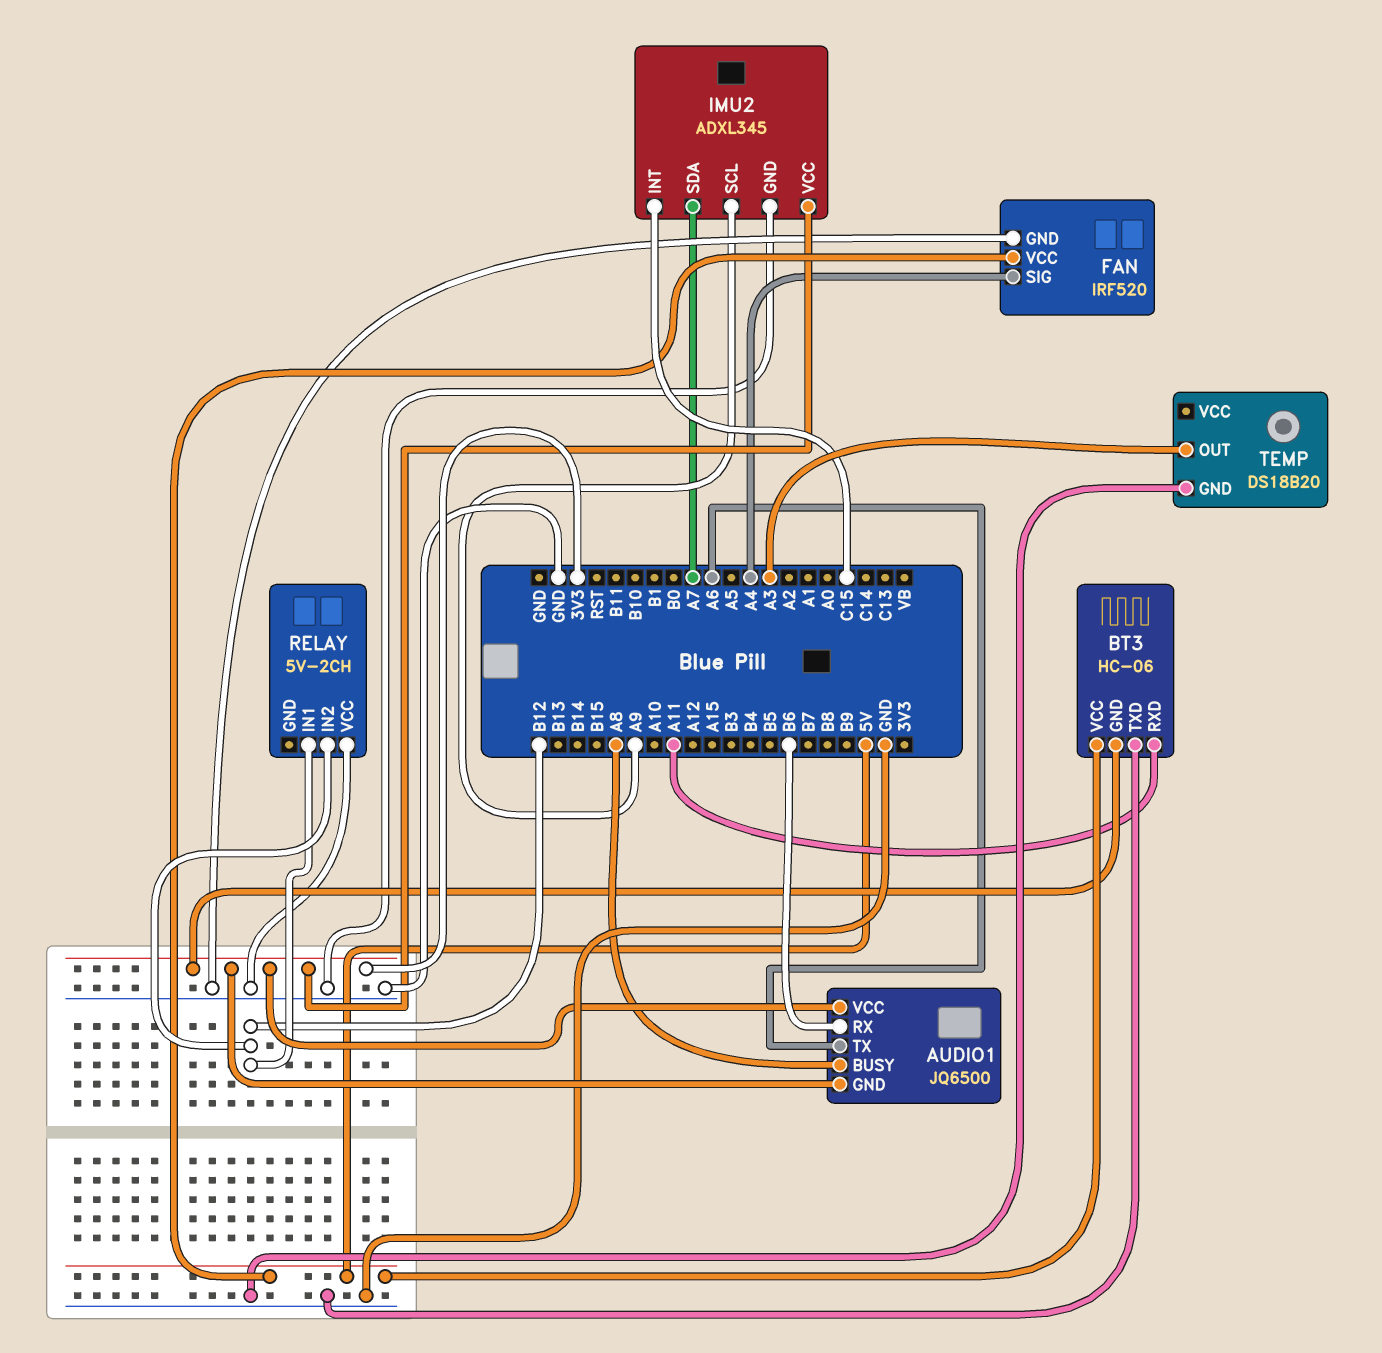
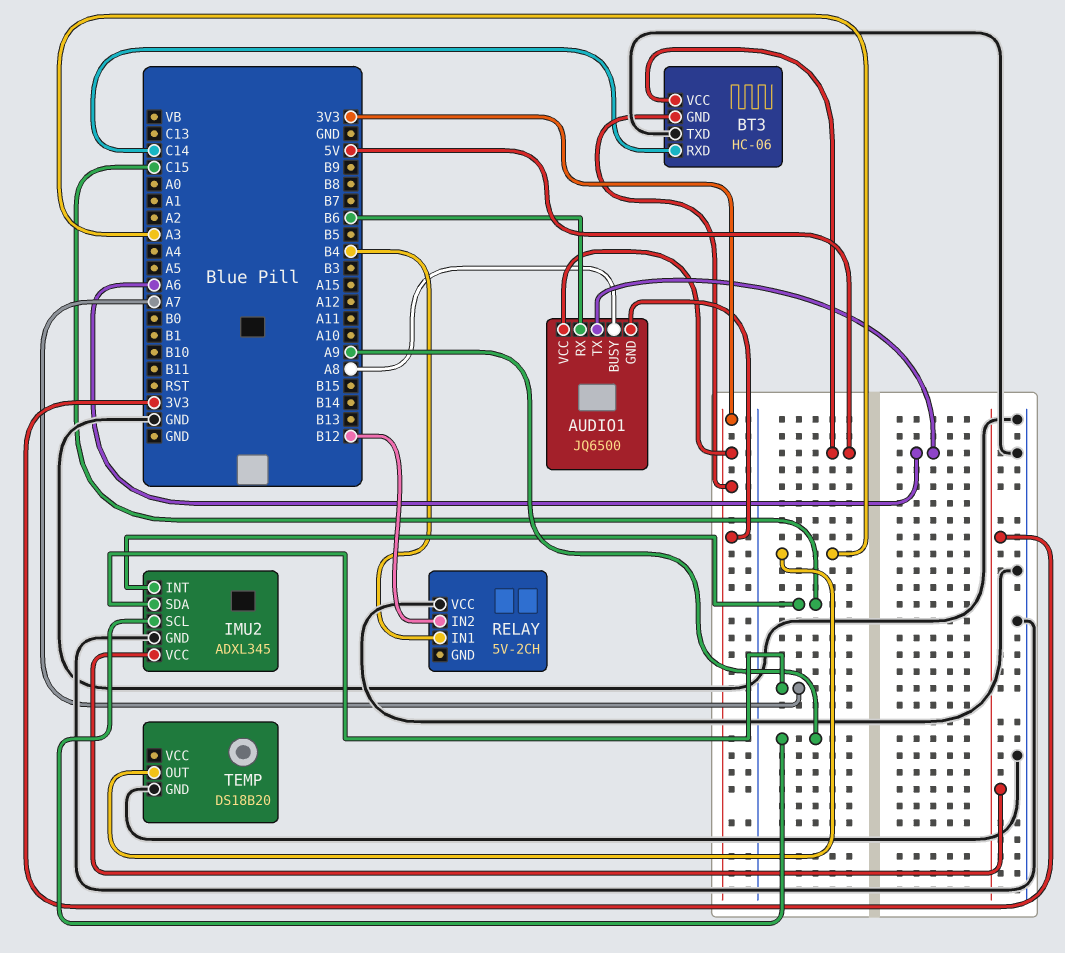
BT3 pin RXD: A11 -> C14
FAN: IRF520 -> none
FAN pin GND: GND -> none
FAN pin SIG: A4 -> none
FAN pin VCC: 5V -> none
RELAY pin IN1: B12 -> B4

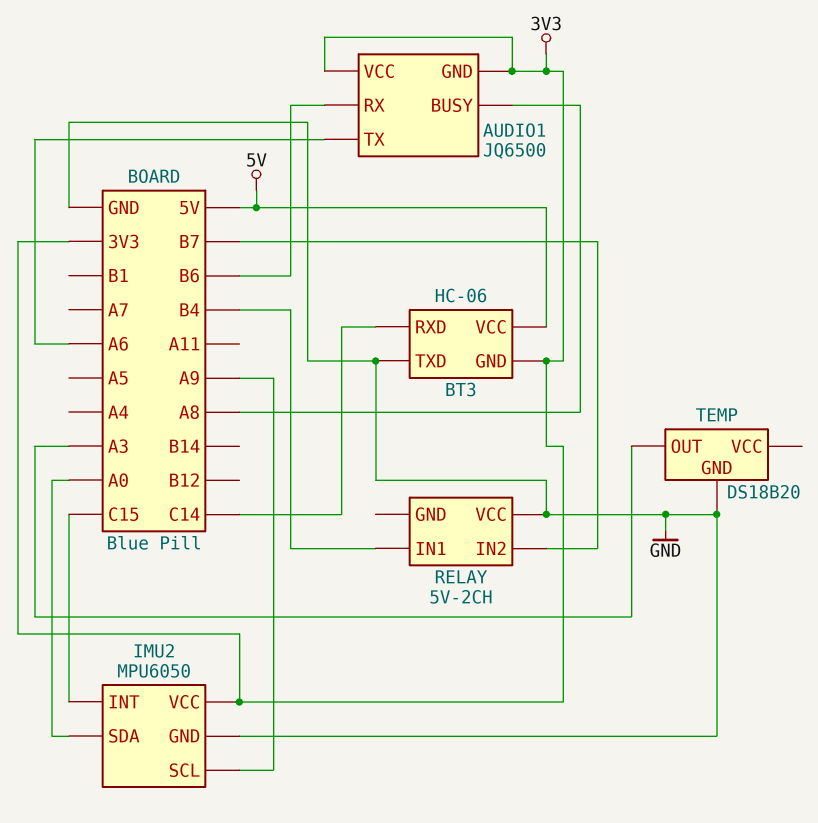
IMU2: ADXL345 -> MPU6050
IMU2 pin SDA: A7 -> A0
RELAY pin IN2: B12 -> B7

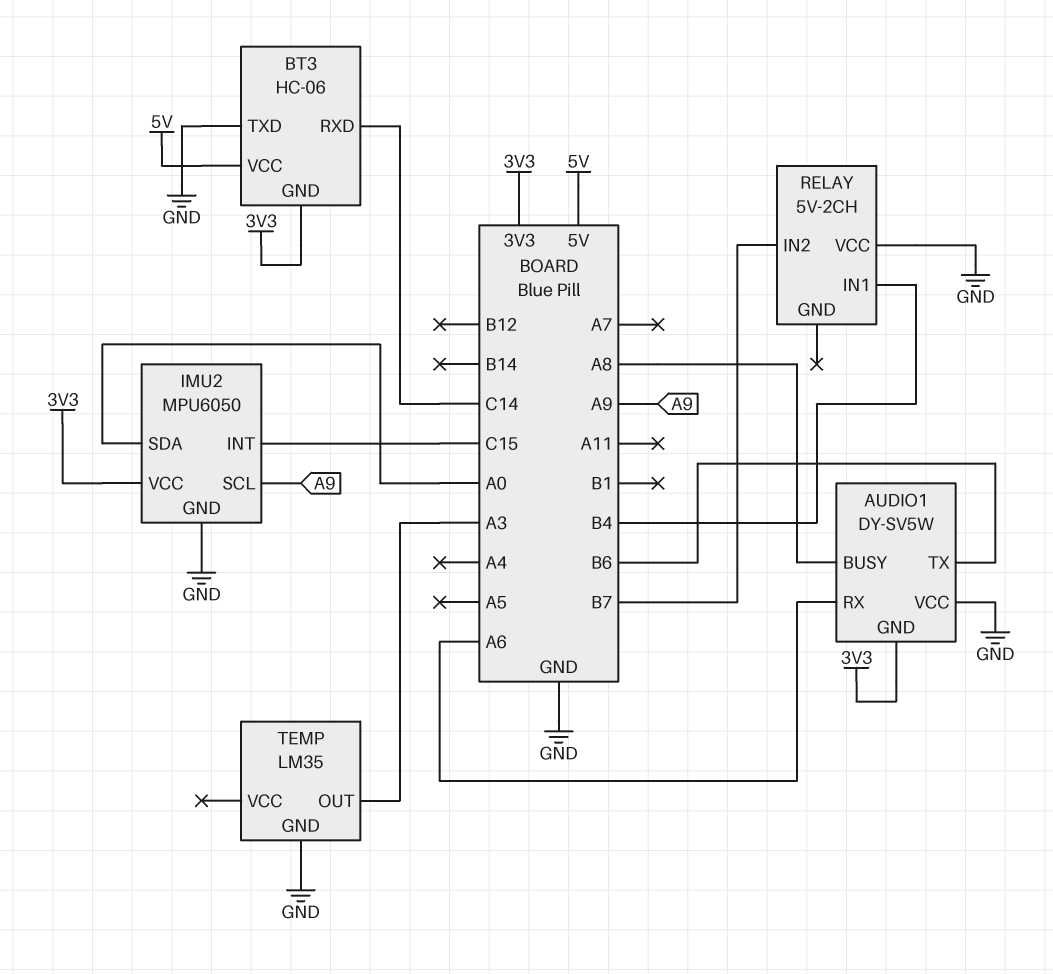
AUDIO1: JQ6500 -> DY-SV5W
AUDIO1 pin RX: B6 -> A6
AUDIO1 pin TX: A6 -> B6
AUDIO1 pin VCC: 3V3 -> GND
TEMP: DS18B20 -> LM35

